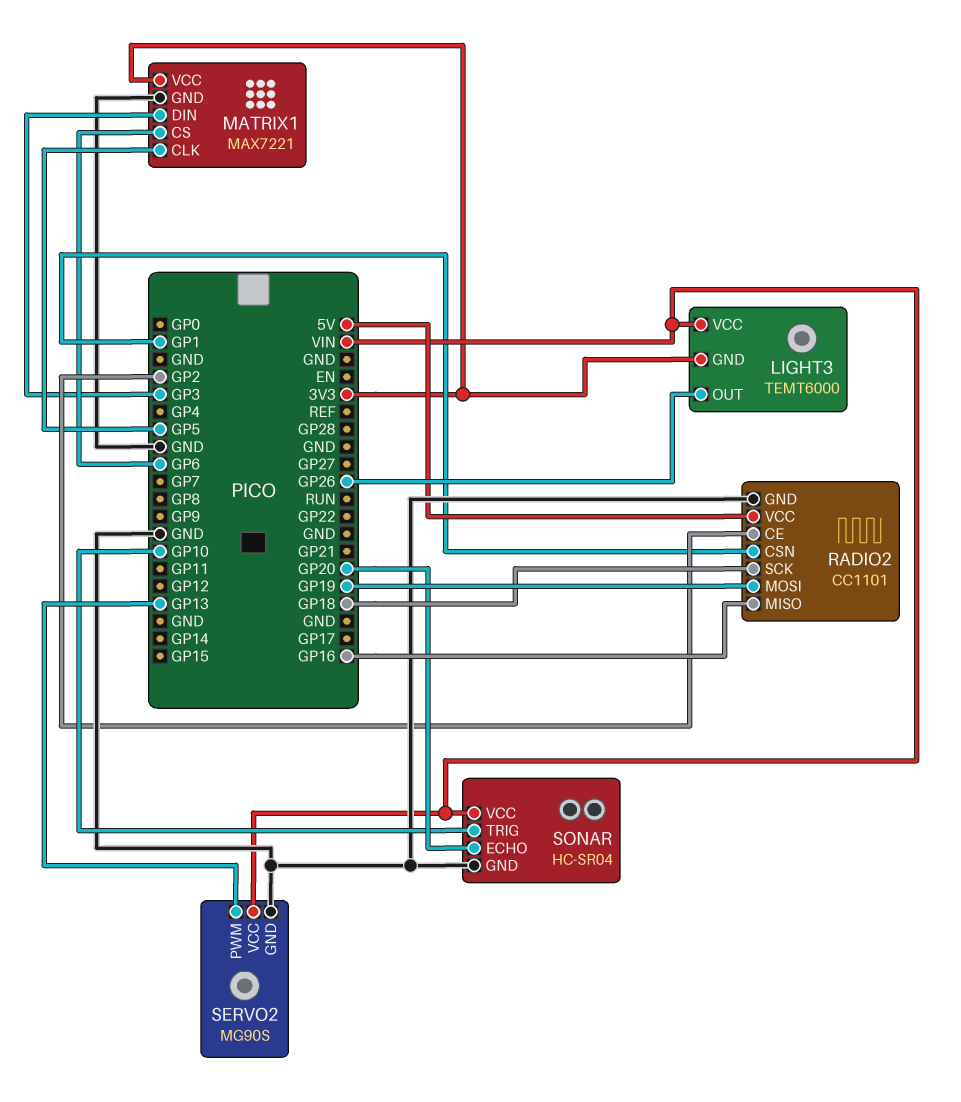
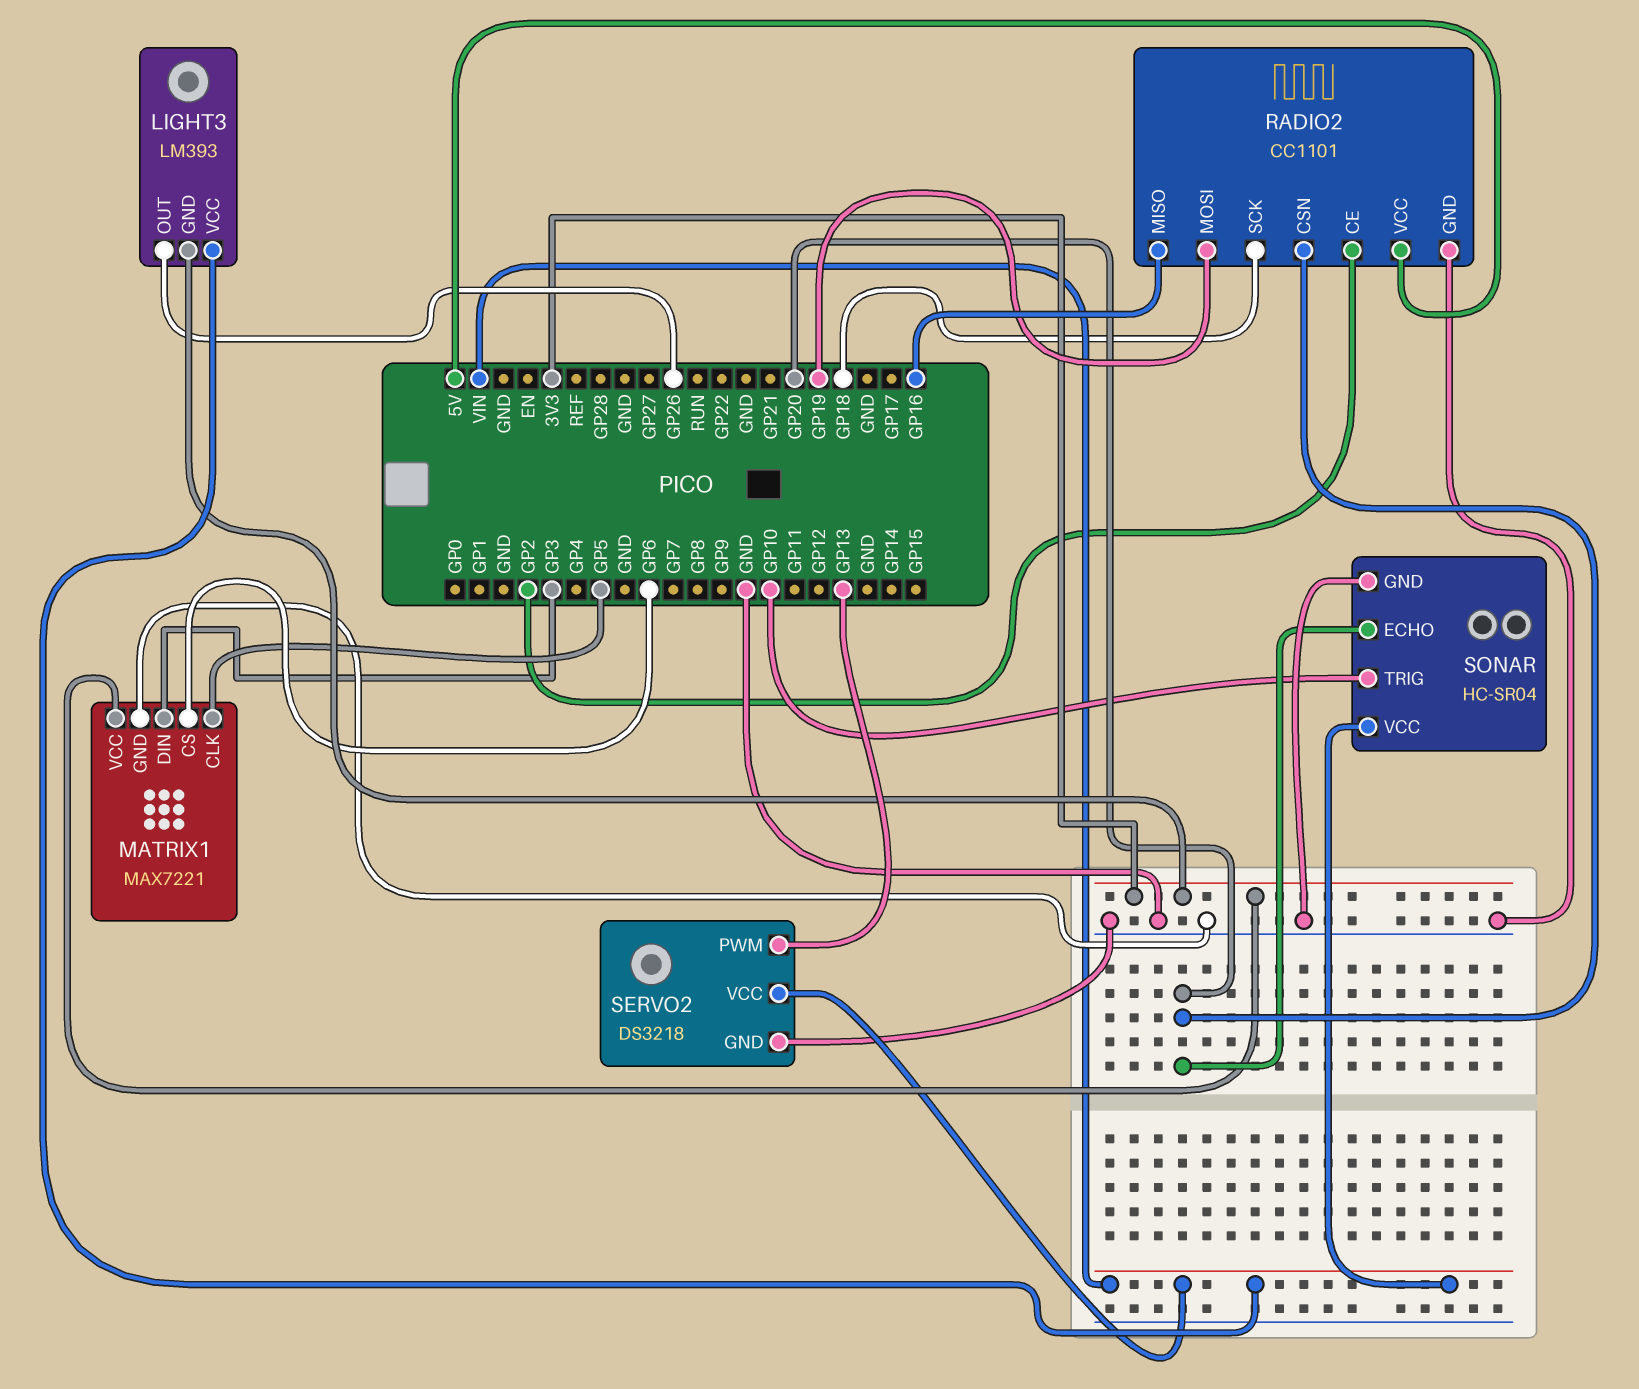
LIGHT3: TEMT6000 -> LM393
RADIO2 pin CSN: GP1 -> GP20
SERVO2: MG90S -> DS3218

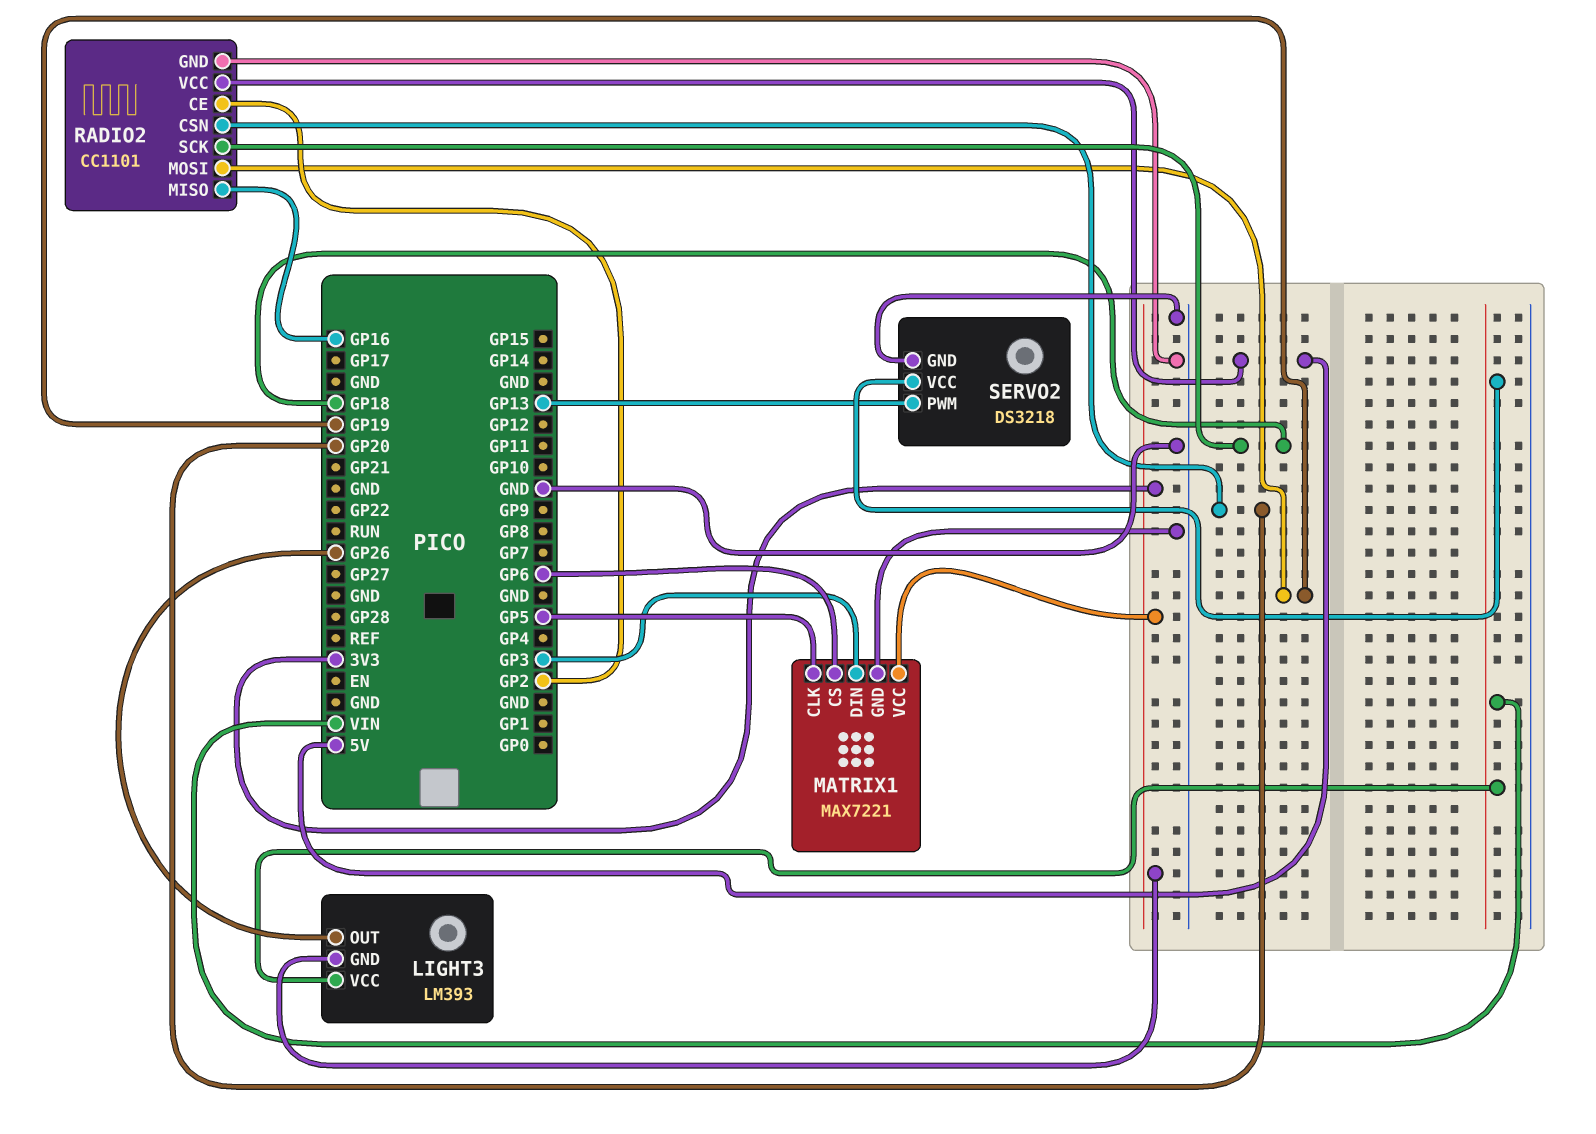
SONAR: HC-SR04 -> none
SONAR pin ECHO: GP20 -> none
SONAR pin GND: GND -> none
SONAR pin TRIG: GP10 -> none
SONAR pin VCC: VIN -> none

